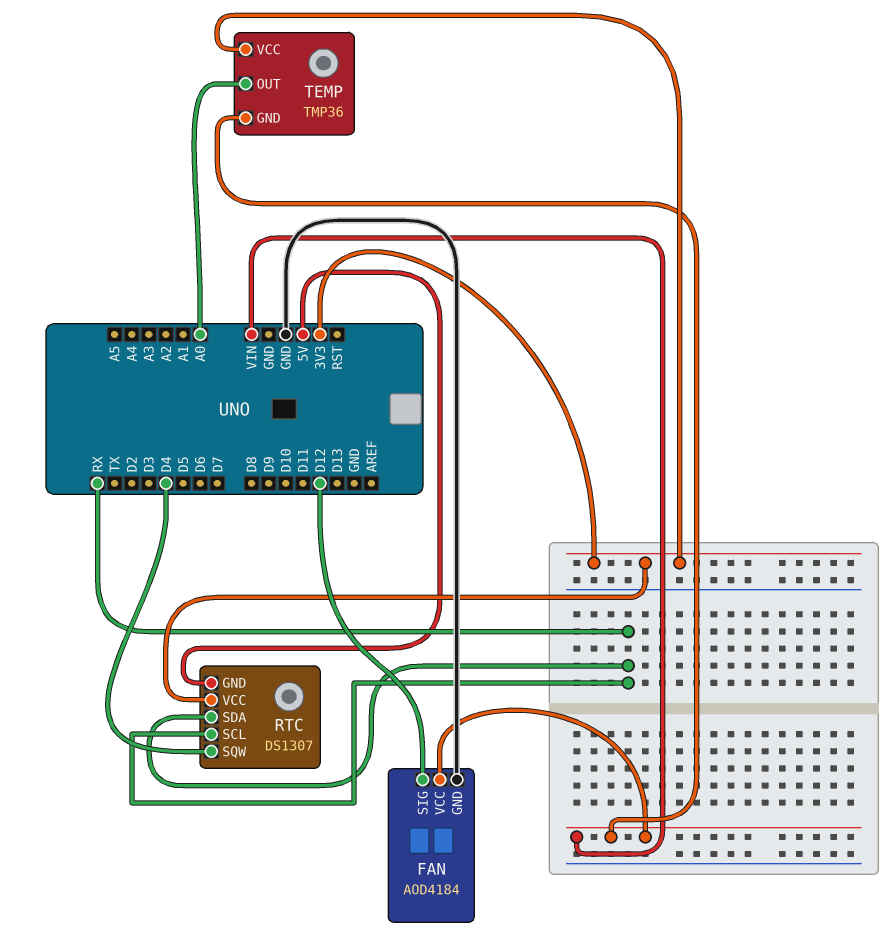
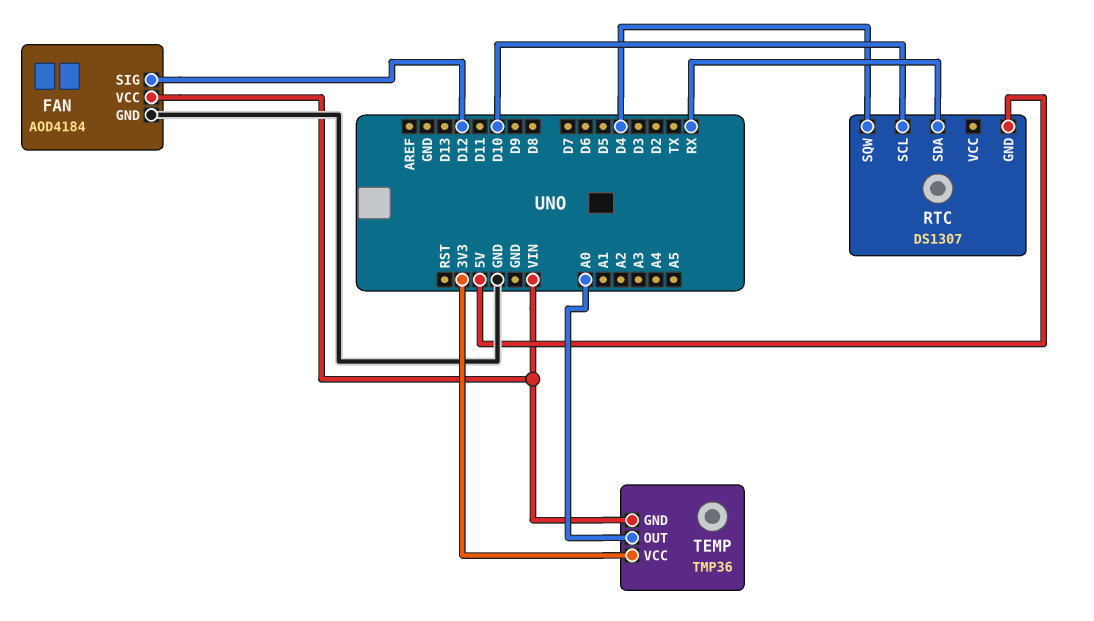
RTC pin SCL: RX -> D10
RTC pin VCC: 3V3 -> none

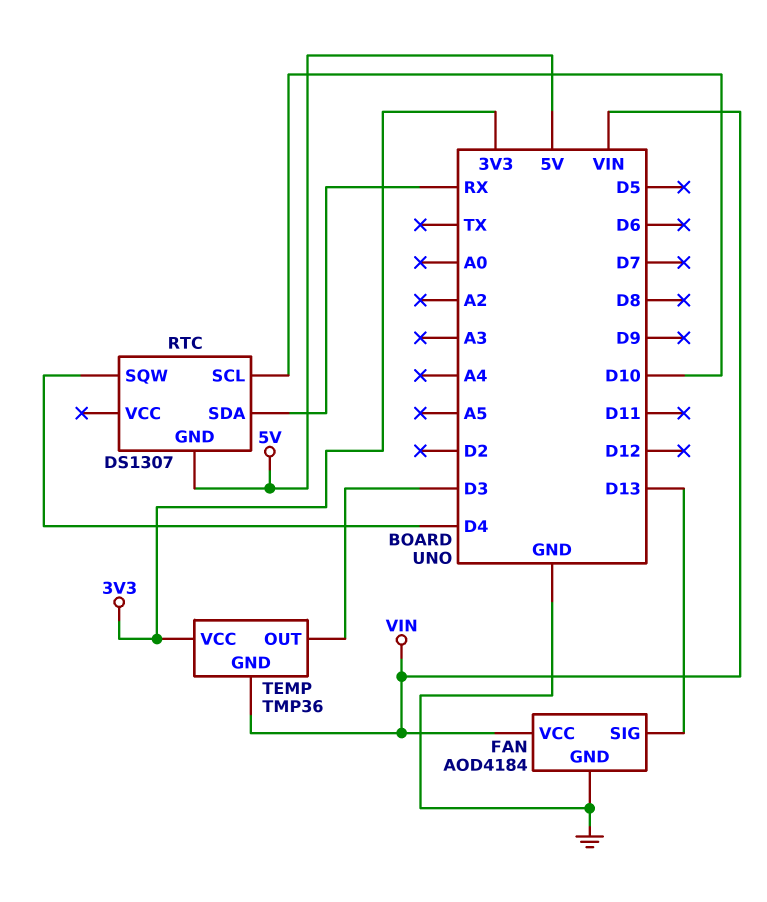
FAN pin SIG: D12 -> D13
TEMP pin OUT: A0 -> D3

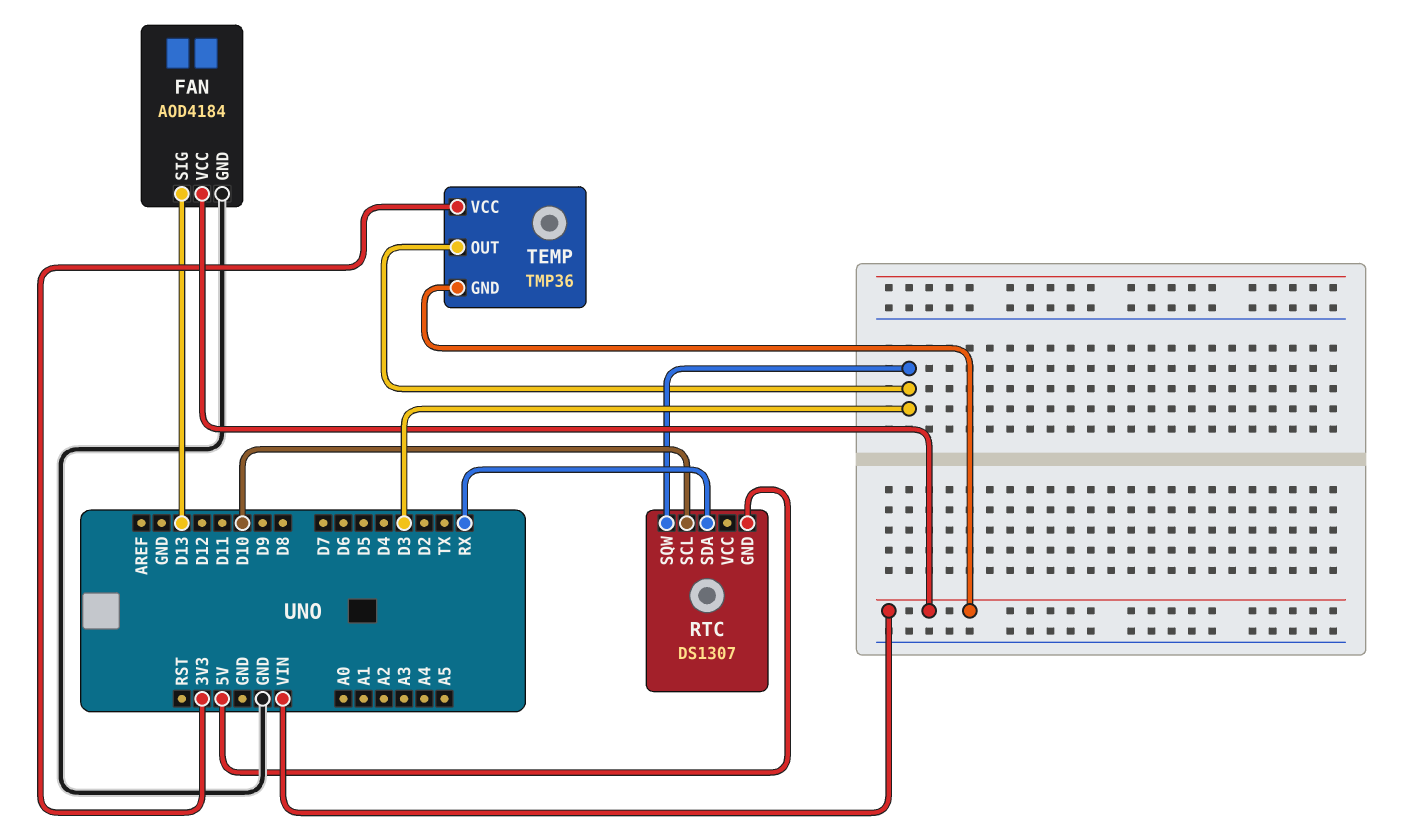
RTC pin SQW: D4 -> D3

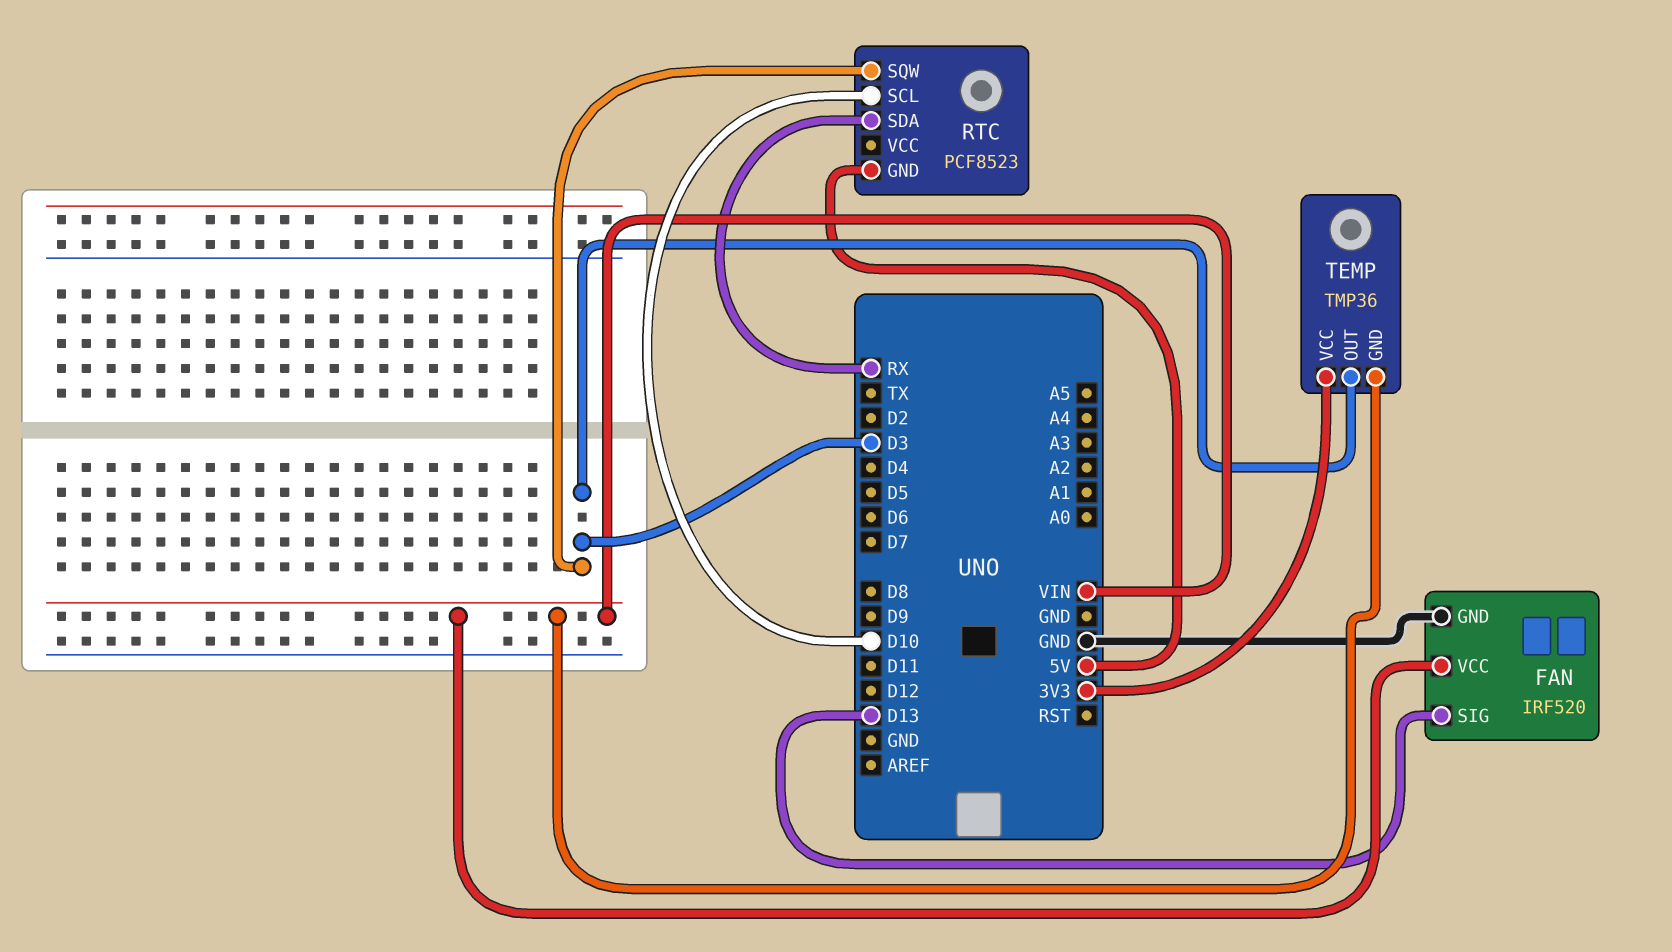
FAN: AOD4184 -> IRF520
RTC: DS1307 -> PCF8523

